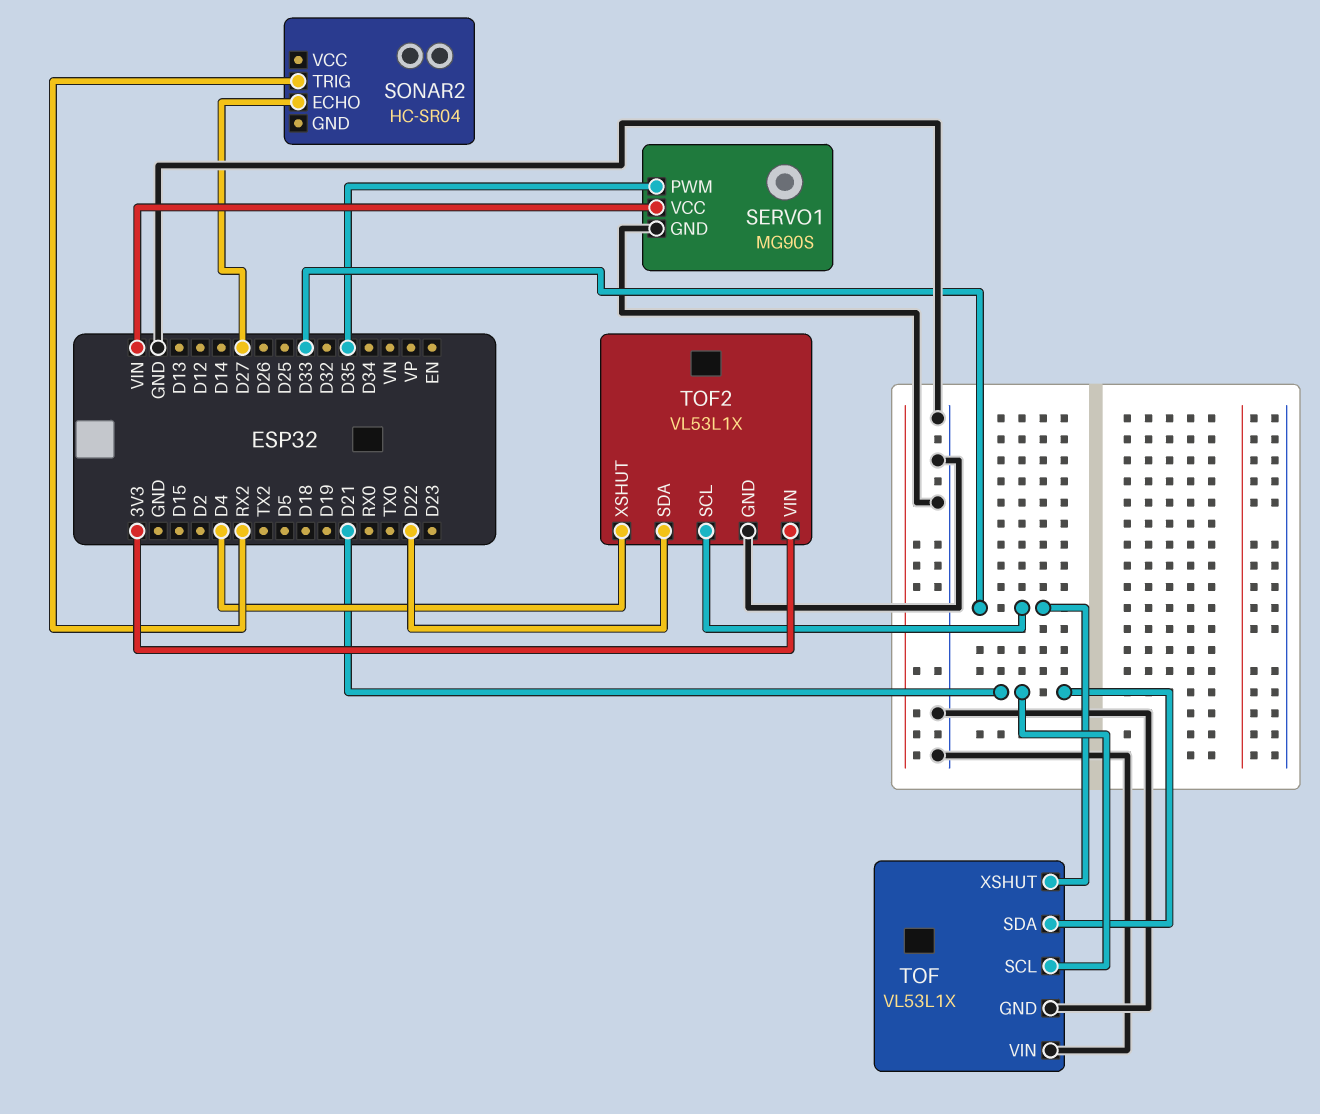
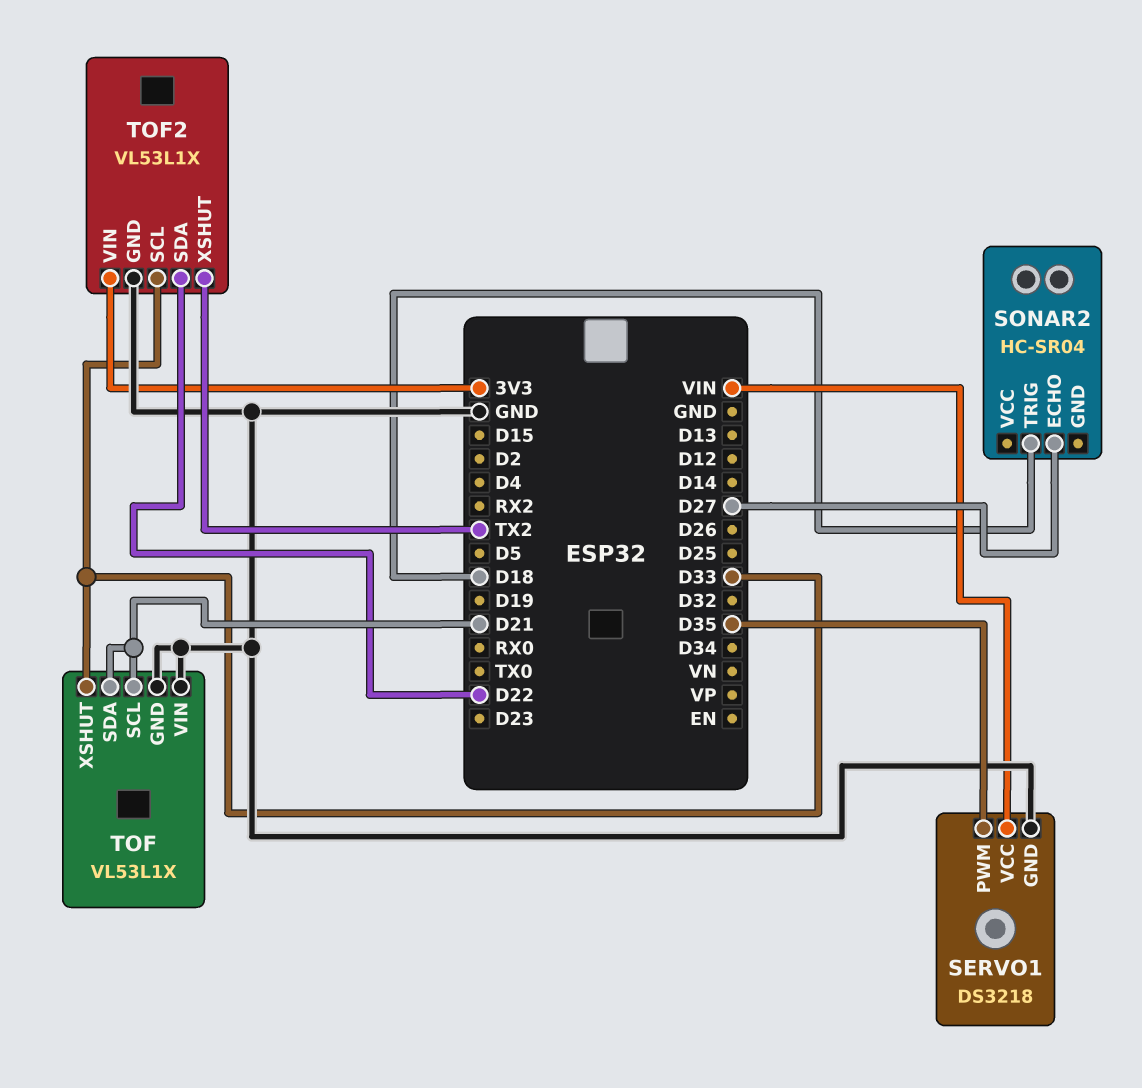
SERVO1: MG90S -> DS3218
SONAR2 pin TRIG: RX2 -> D18
TOF2 pin XSHUT: D4 -> TX2

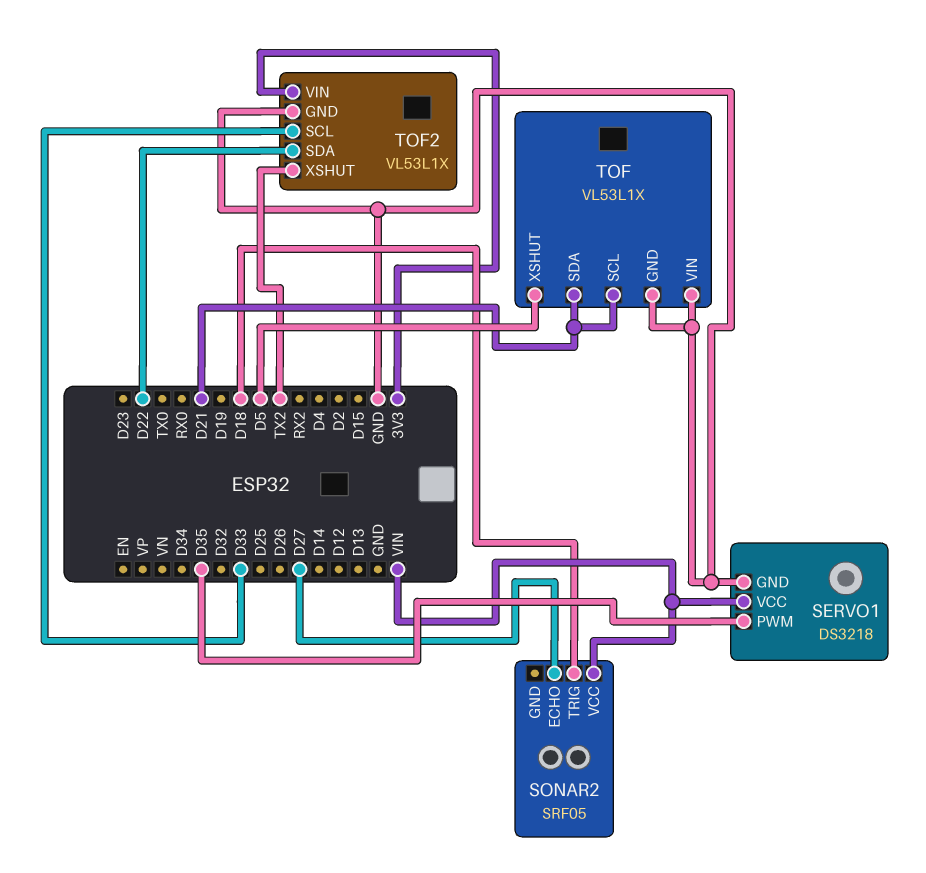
SONAR2: HC-SR04 -> SRF05
SONAR2 pin VCC: none -> VIN
TOF pin XSHUT: D33 -> D5

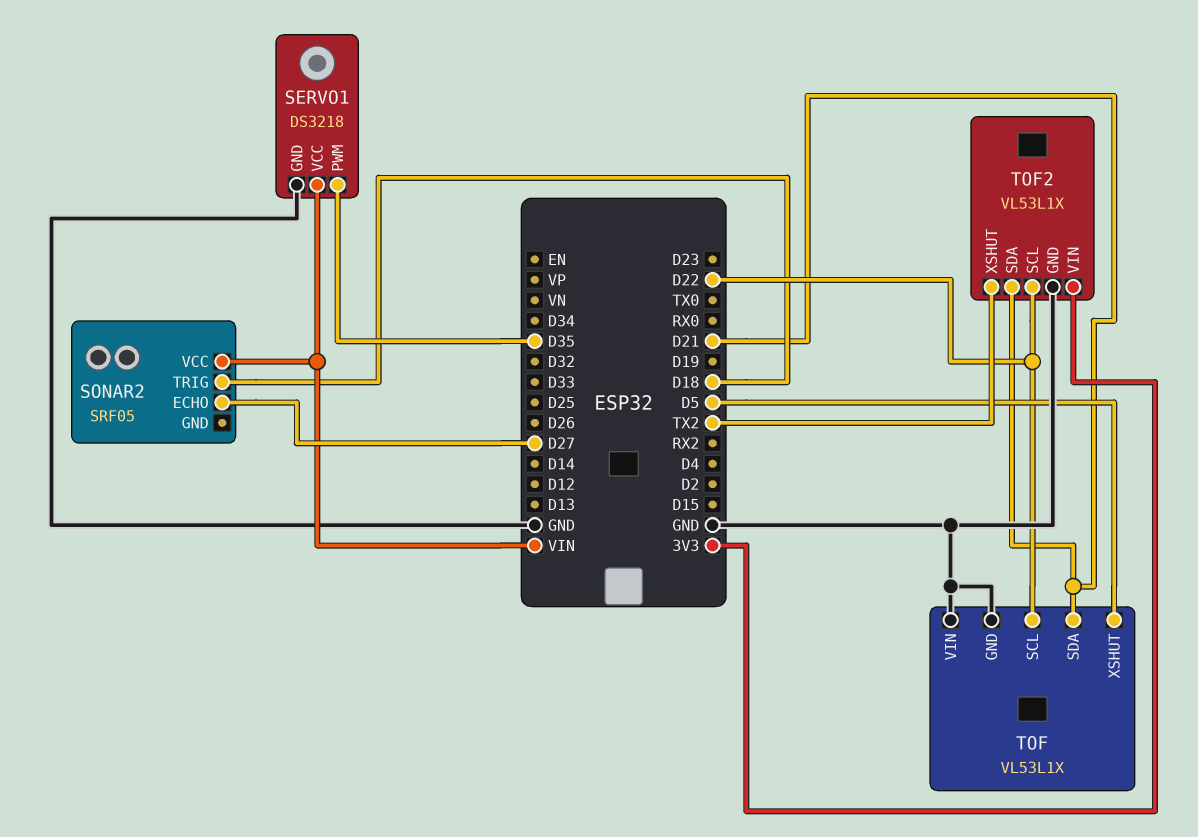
TOF pin SCL: D21 -> D22
TOF2 pin SCL: D33 -> D22
TOF2 pin SDA: D22 -> D21

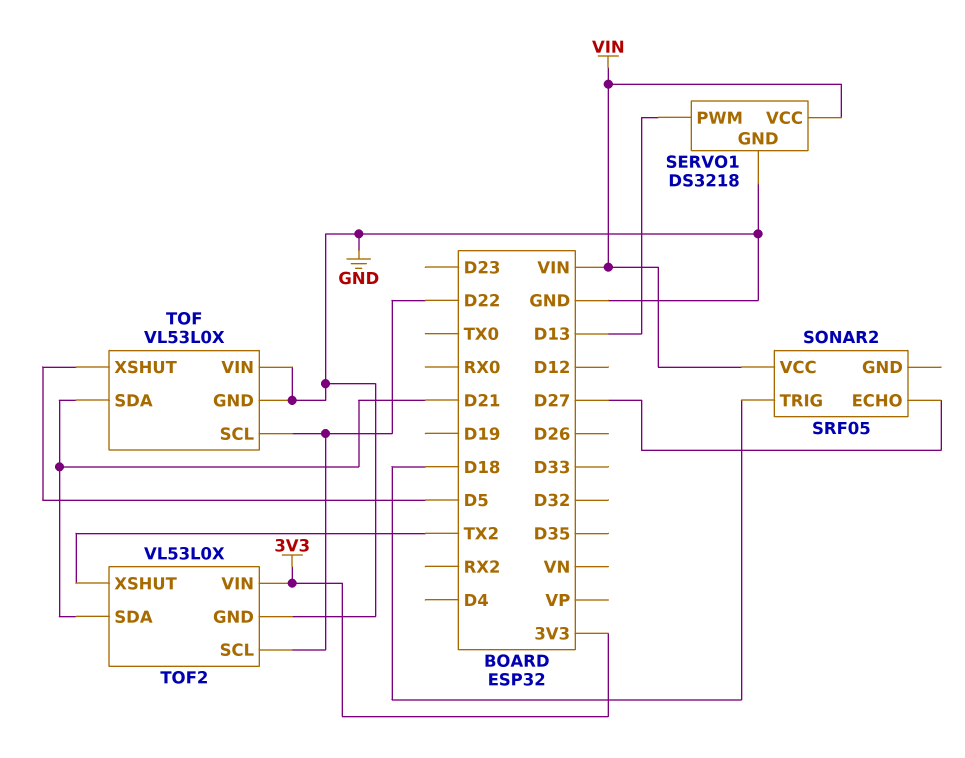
SERVO1 pin PWM: D35 -> D13
TOF: VL53L1X -> VL53L0X
TOF2: VL53L1X -> VL53L0X

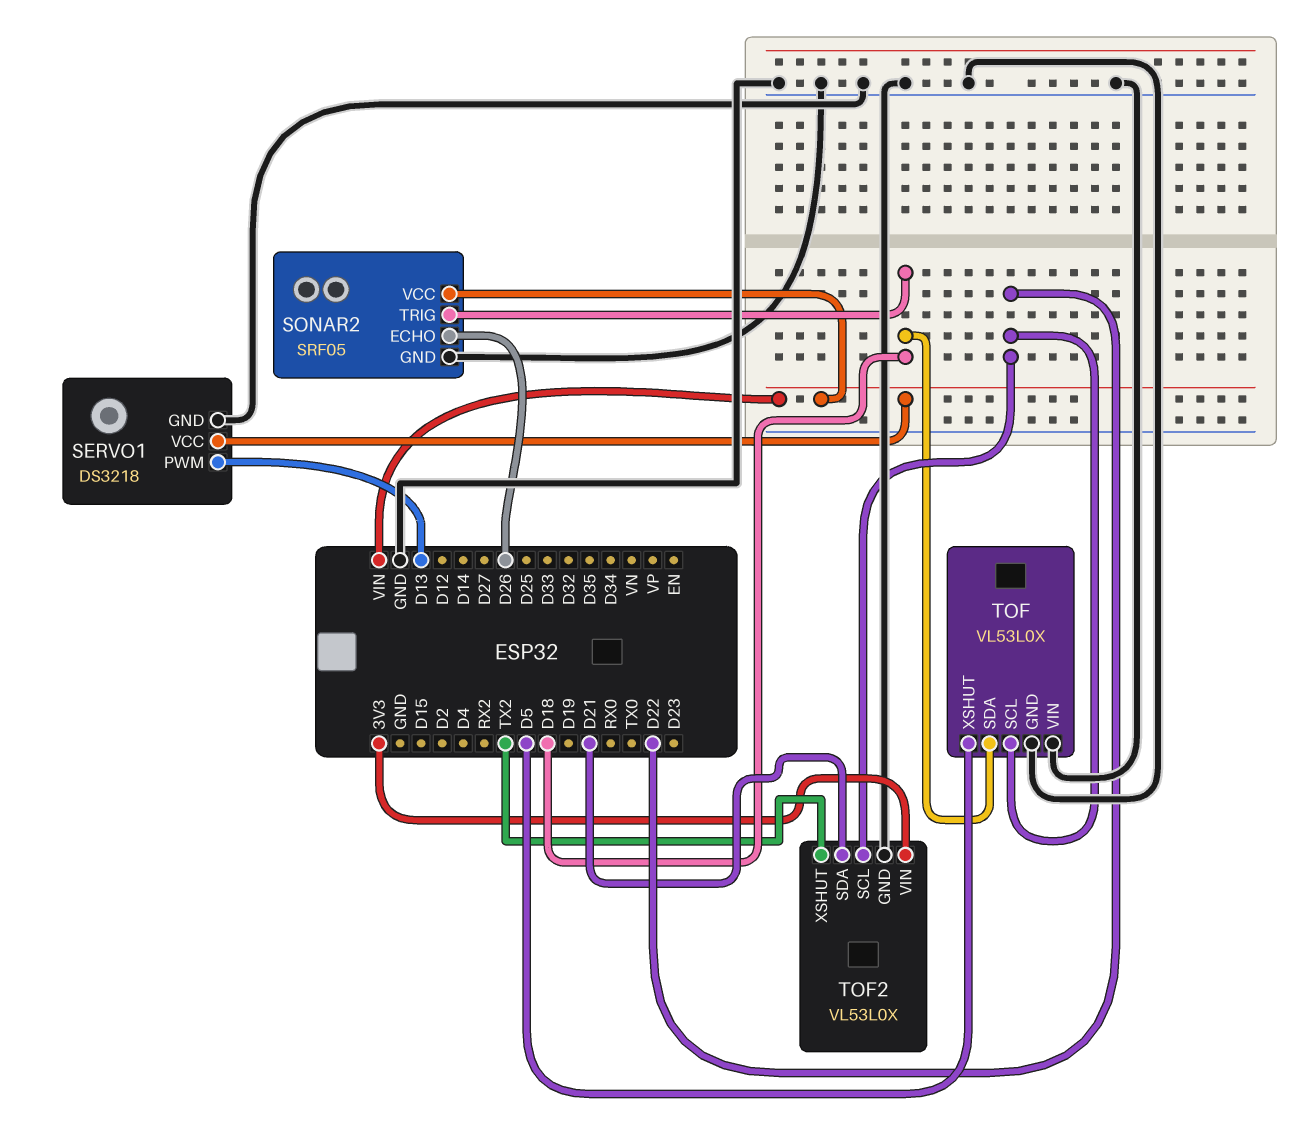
SONAR2 pin ECHO: D27 -> D26
SONAR2 pin GND: none -> GND
TOF pin SDA: D21 -> D18

